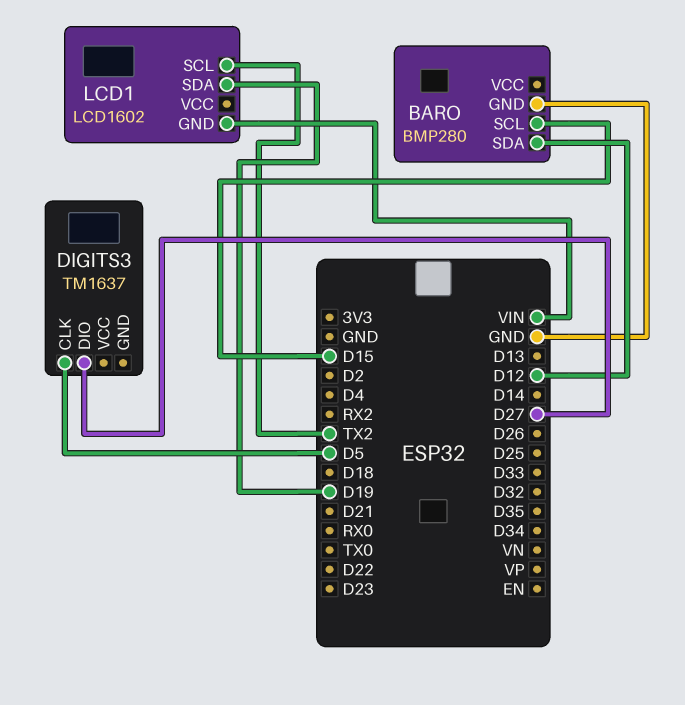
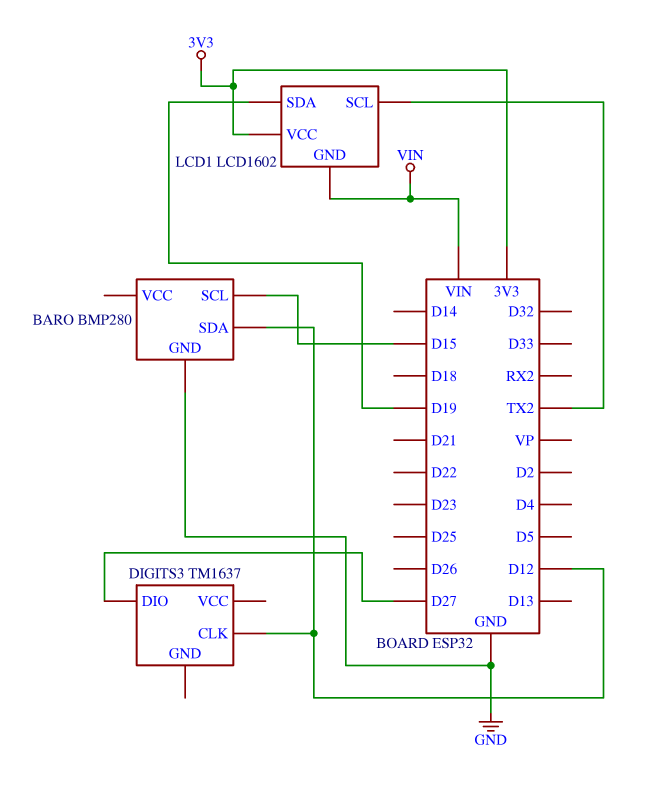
DIGITS3 pin CLK: D5 -> D12
LCD1 pin VCC: none -> 3V3

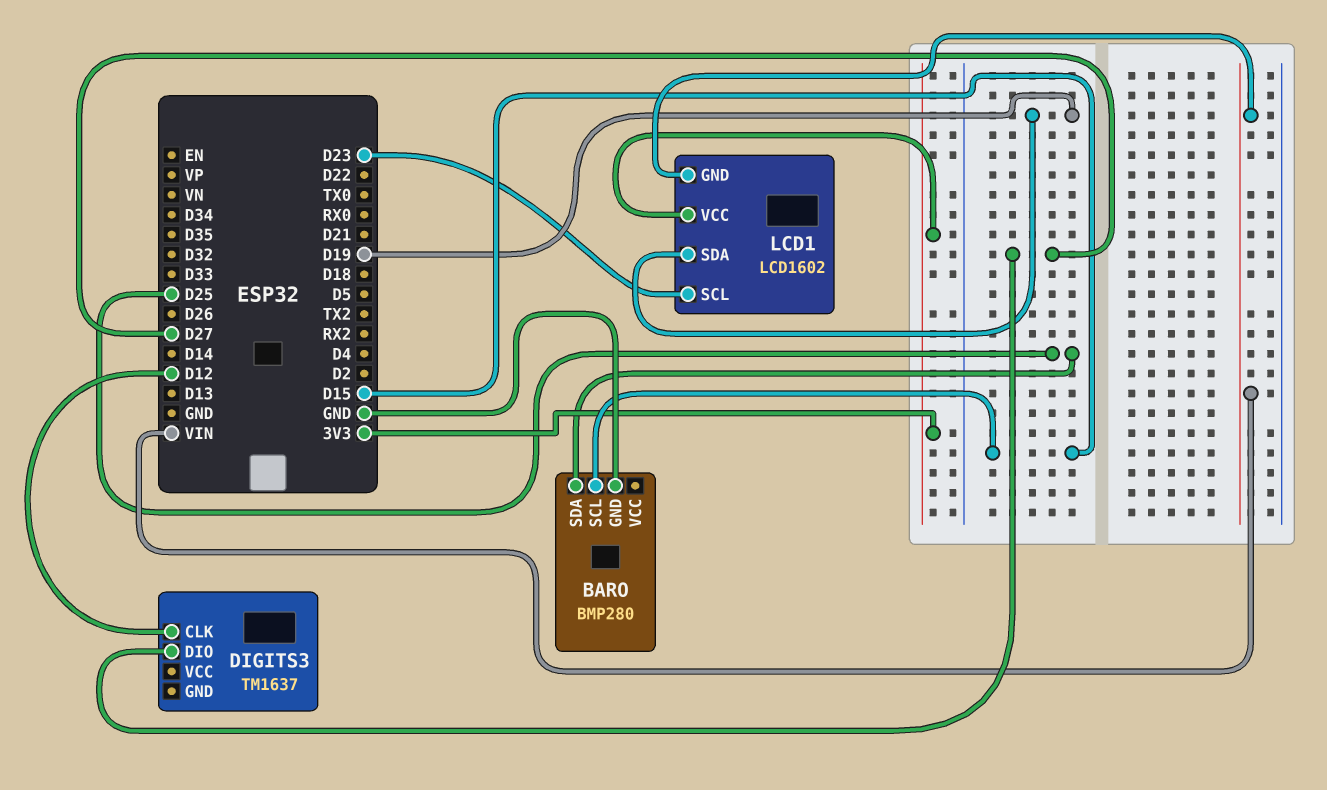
BARO pin SDA: D12 -> D25
LCD1 pin SCL: TX2 -> D23

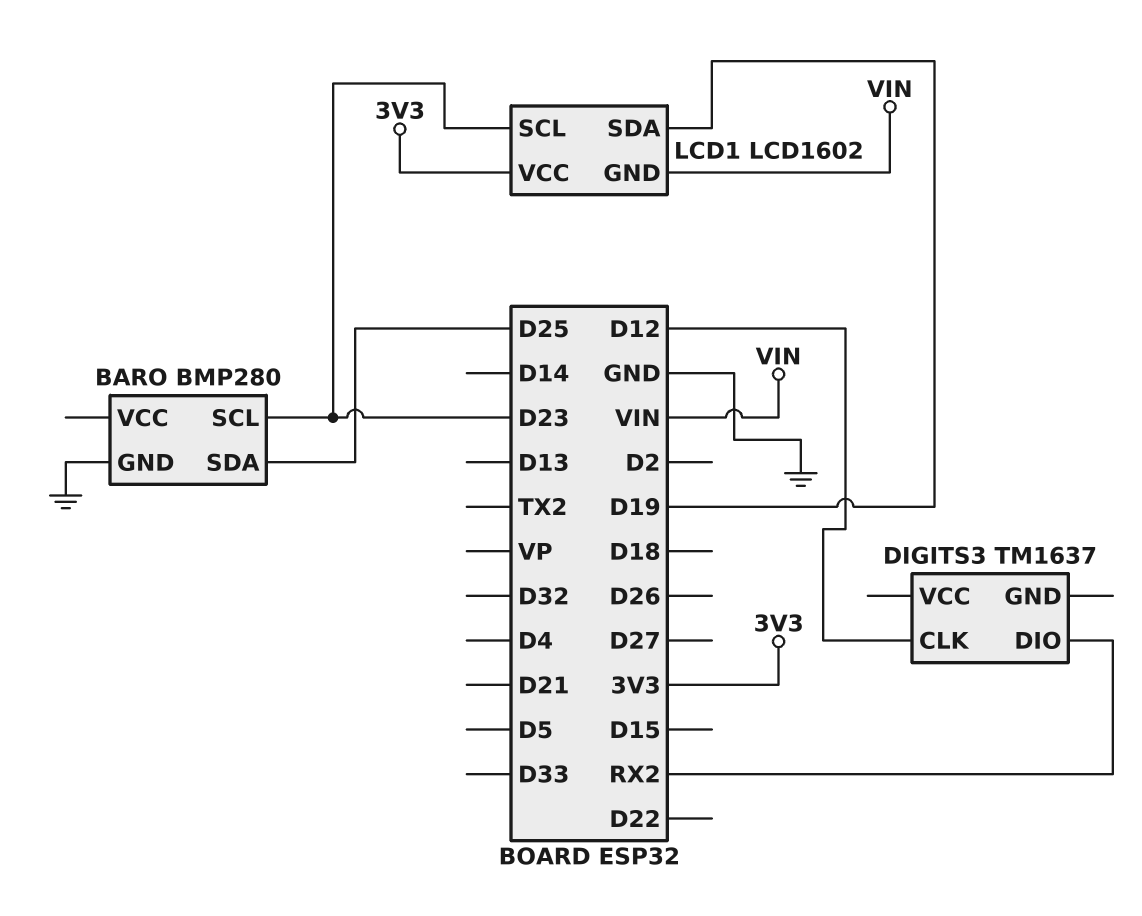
BARO pin SCL: D15 -> D23
DIGITS3 pin DIO: D27 -> RX2

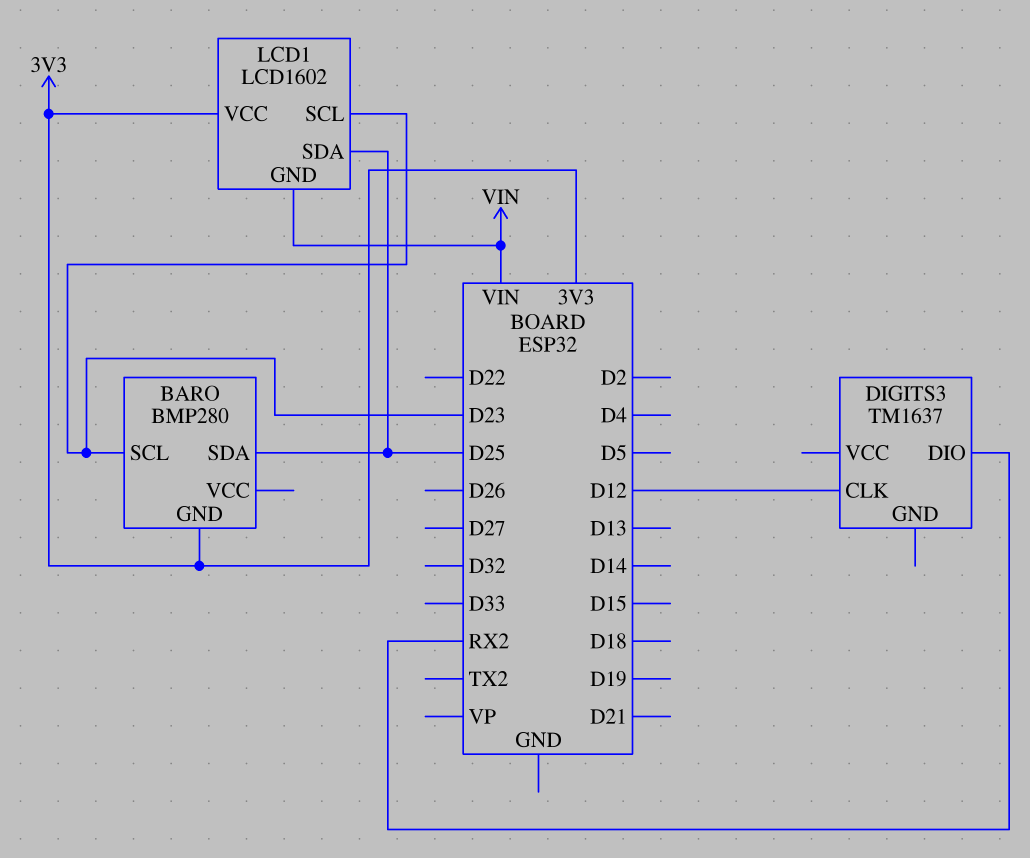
BARO pin GND: GND -> 3V3
LCD1 pin SDA: D19 -> D25

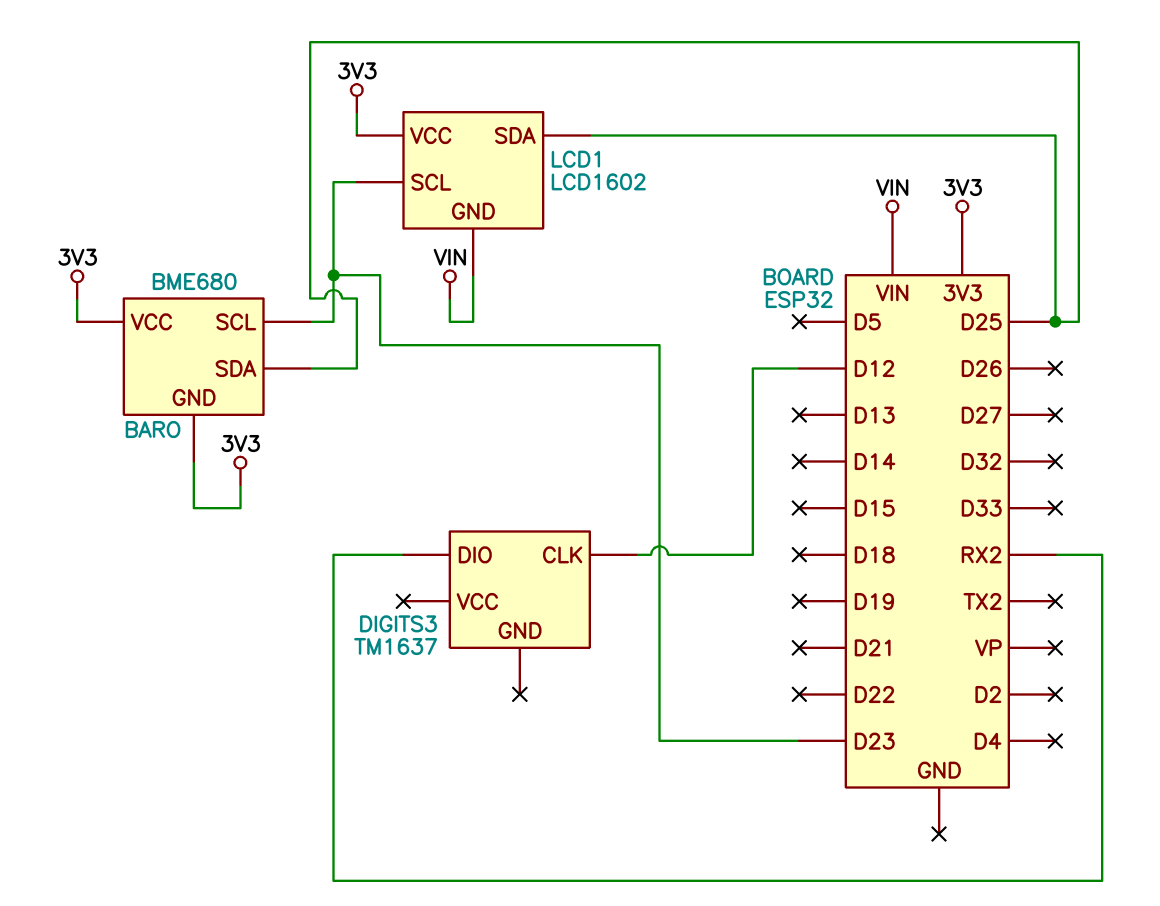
BARO: BMP280 -> BME680
BARO pin VCC: none -> 3V3

